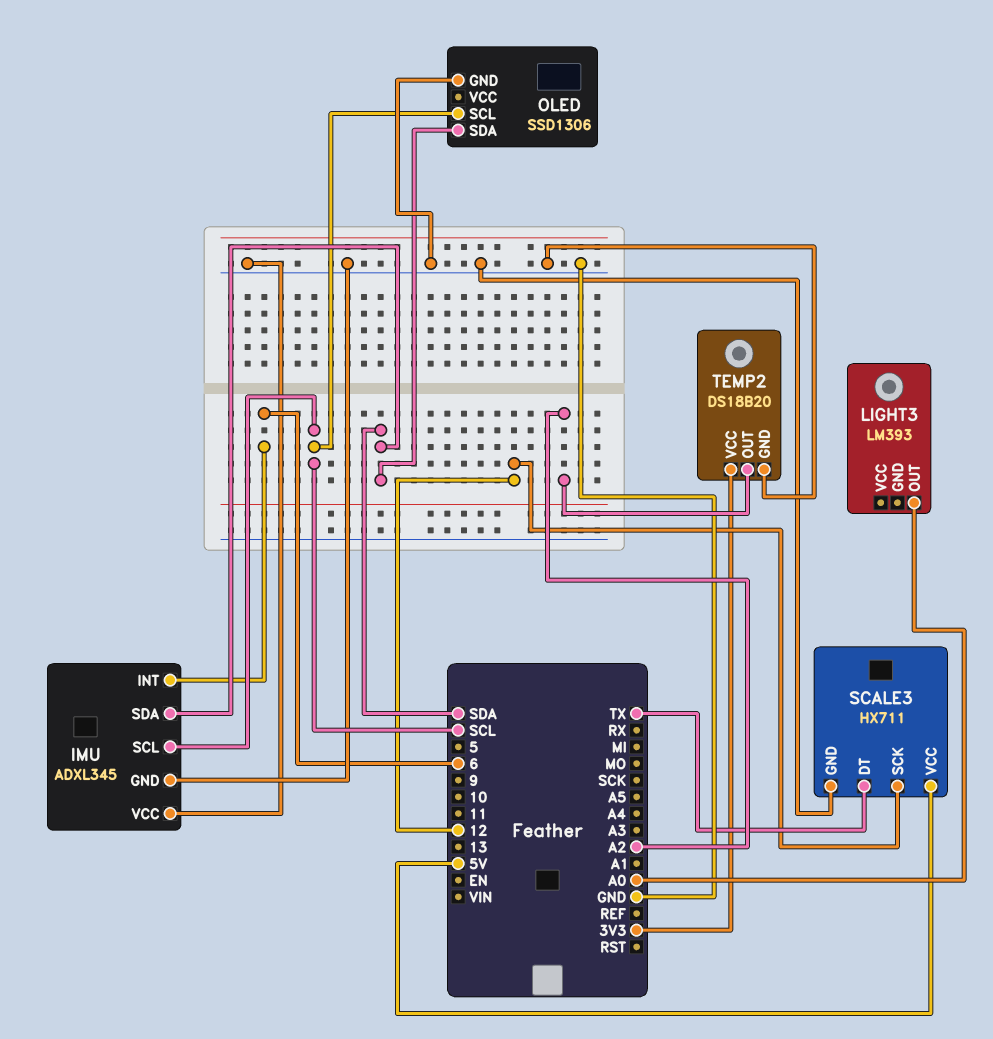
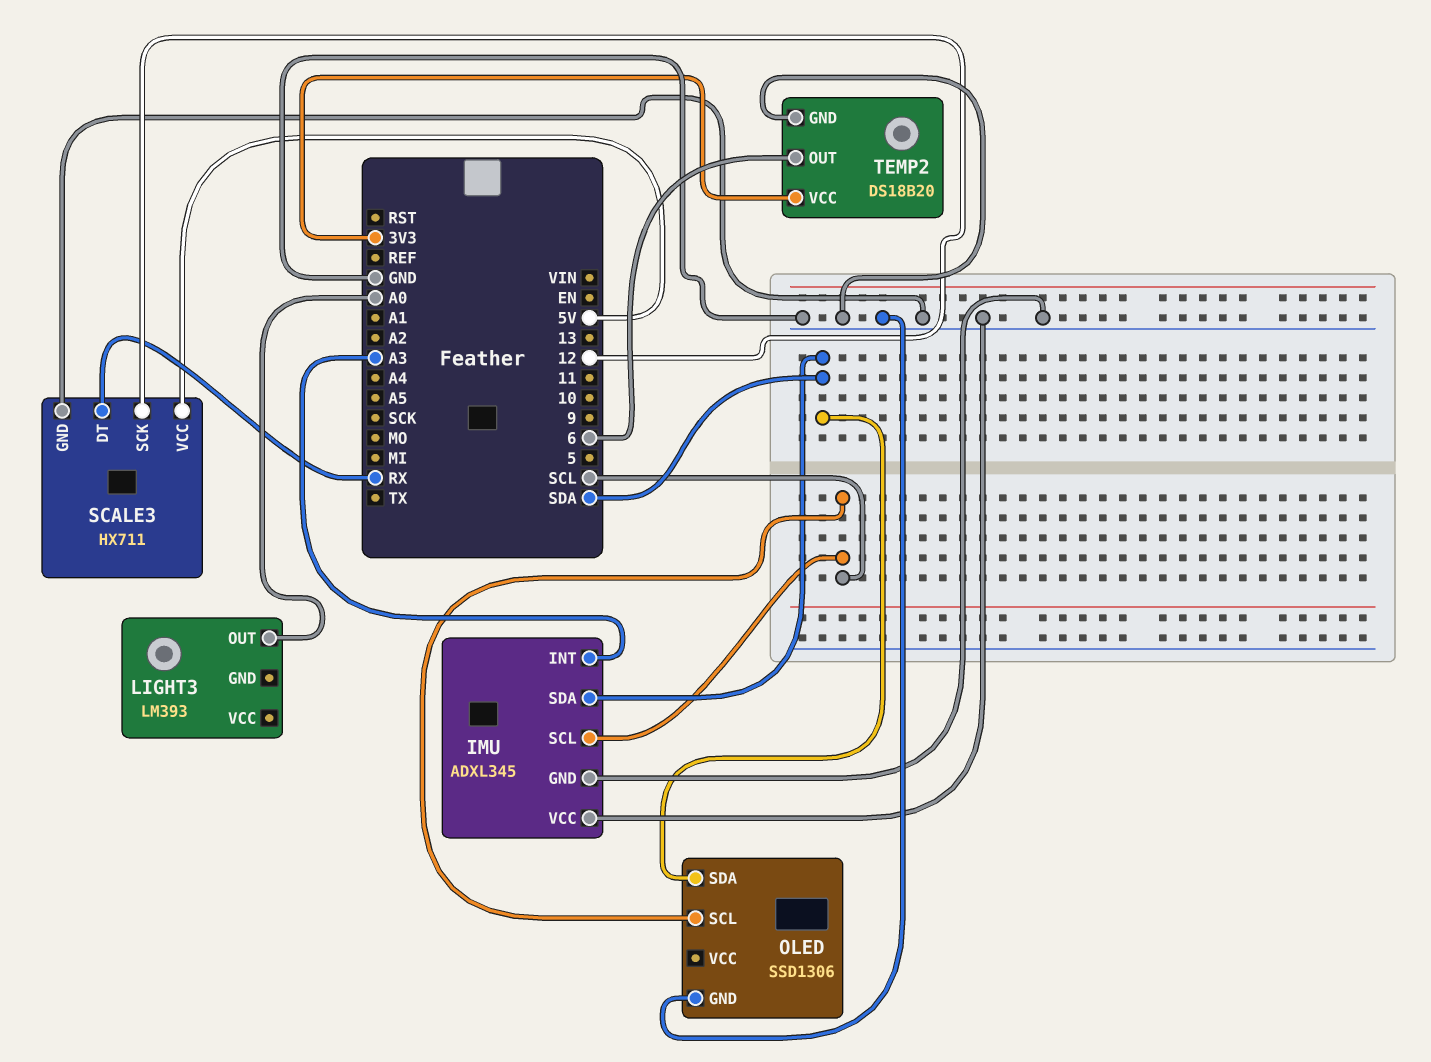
IMU pin INT: 6 -> A3
SCALE3 pin DT: TX -> RX
TEMP2 pin OUT: A2 -> 6

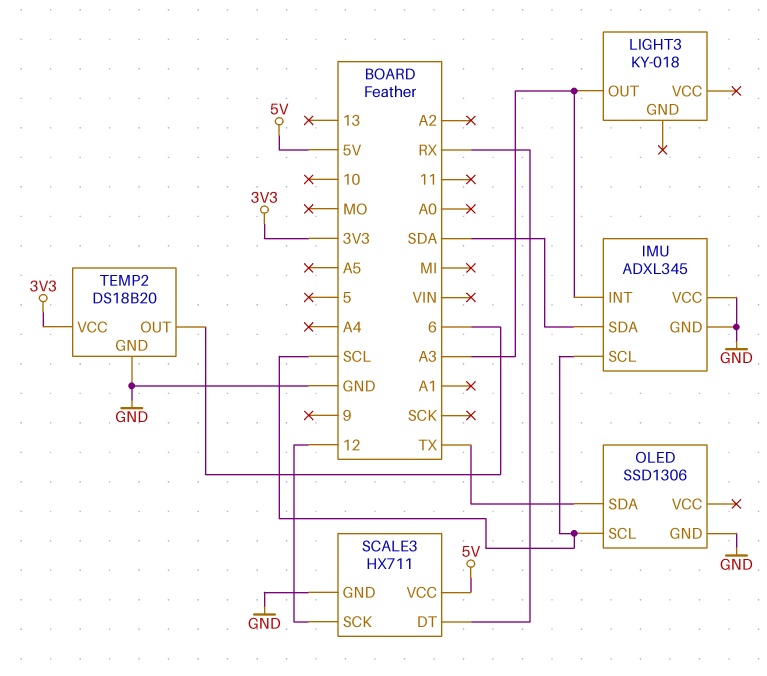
LIGHT3: LM393 -> KY-018
LIGHT3 pin OUT: A0 -> A3
OLED pin SDA: SDA -> TX

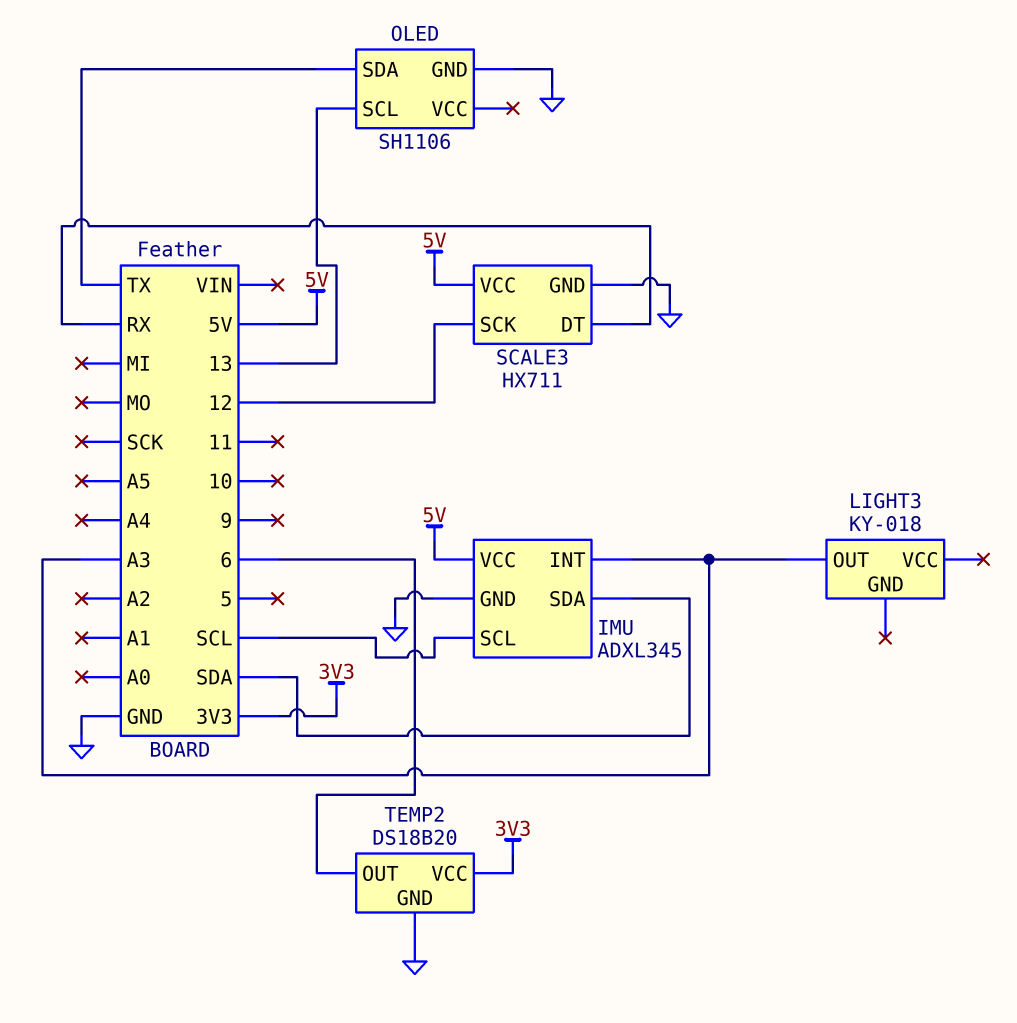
IMU pin VCC: GND -> 5V
OLED: SSD1306 -> SH1106
OLED pin SCL: SCL -> 13

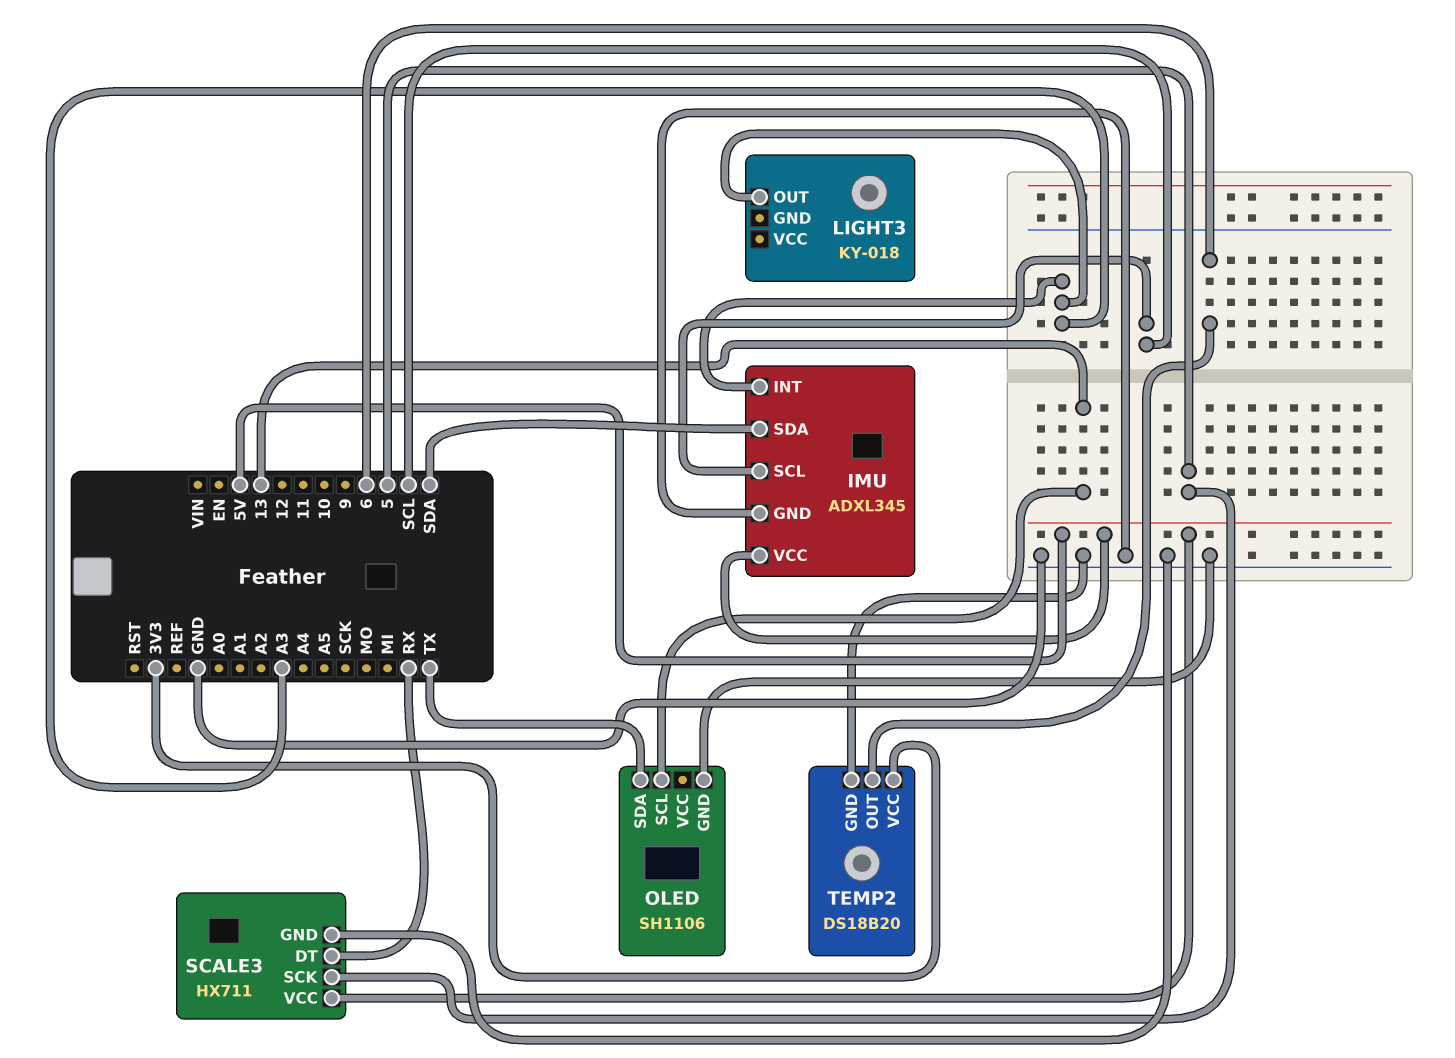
SCALE3 pin SCK: 12 -> 5

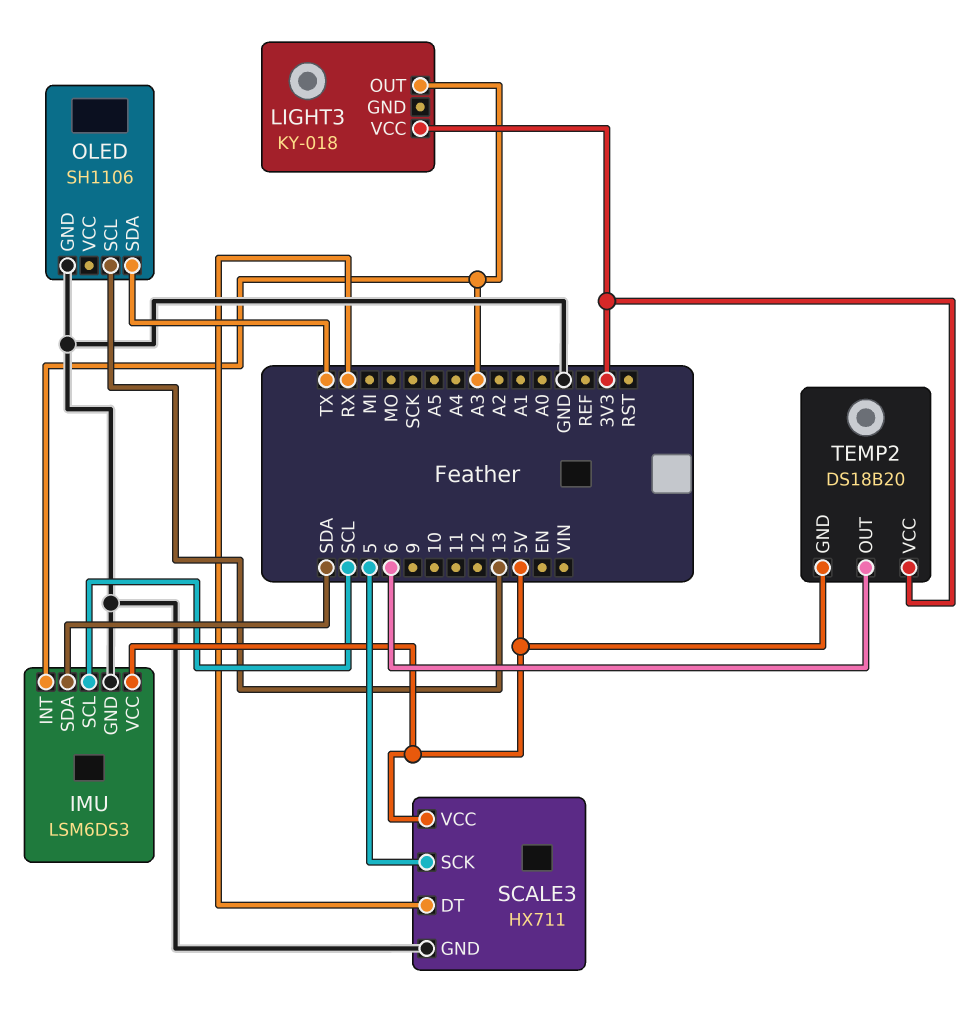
IMU: ADXL345 -> LSM6DS3
LIGHT3 pin VCC: none -> 3V3
TEMP2 pin GND: GND -> 5V

